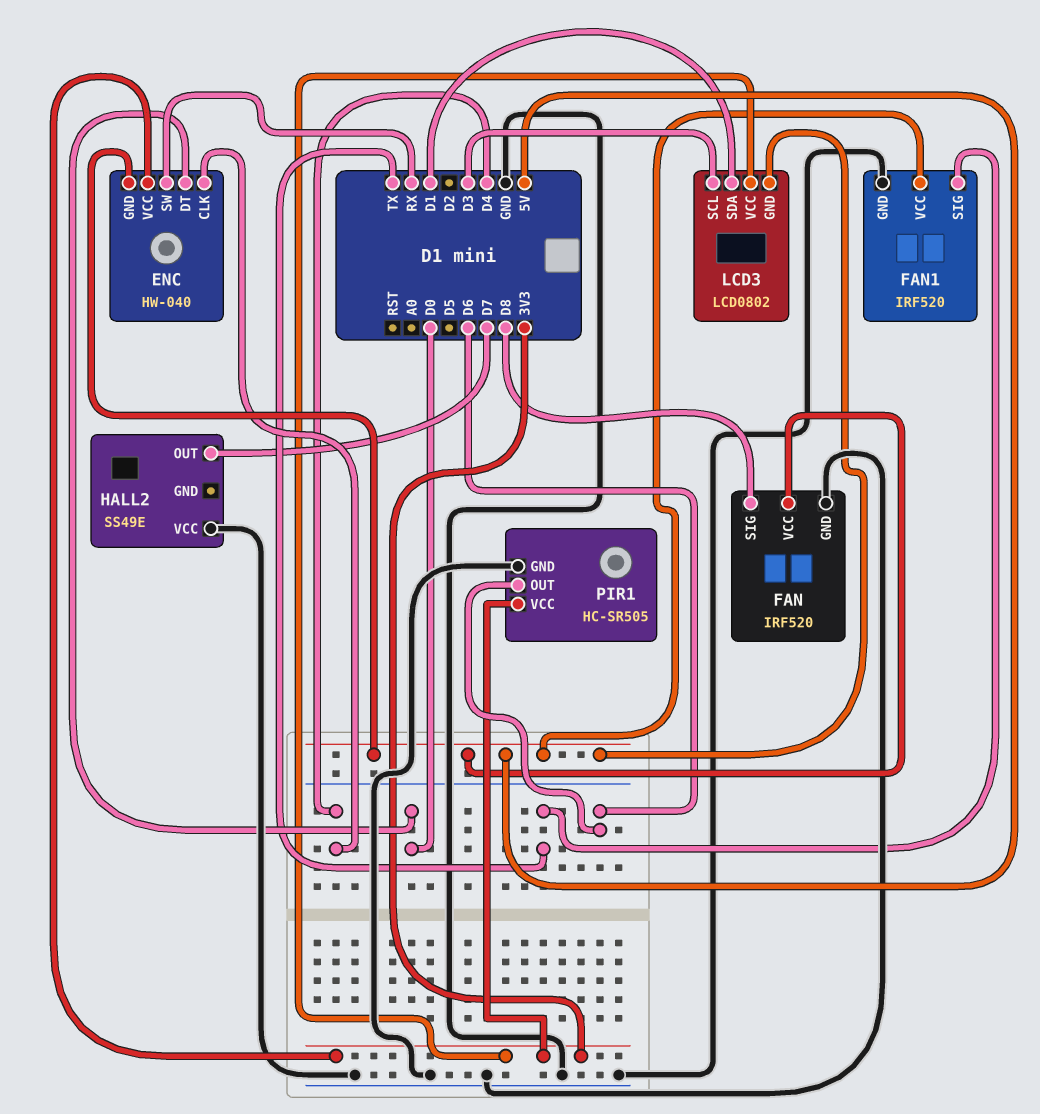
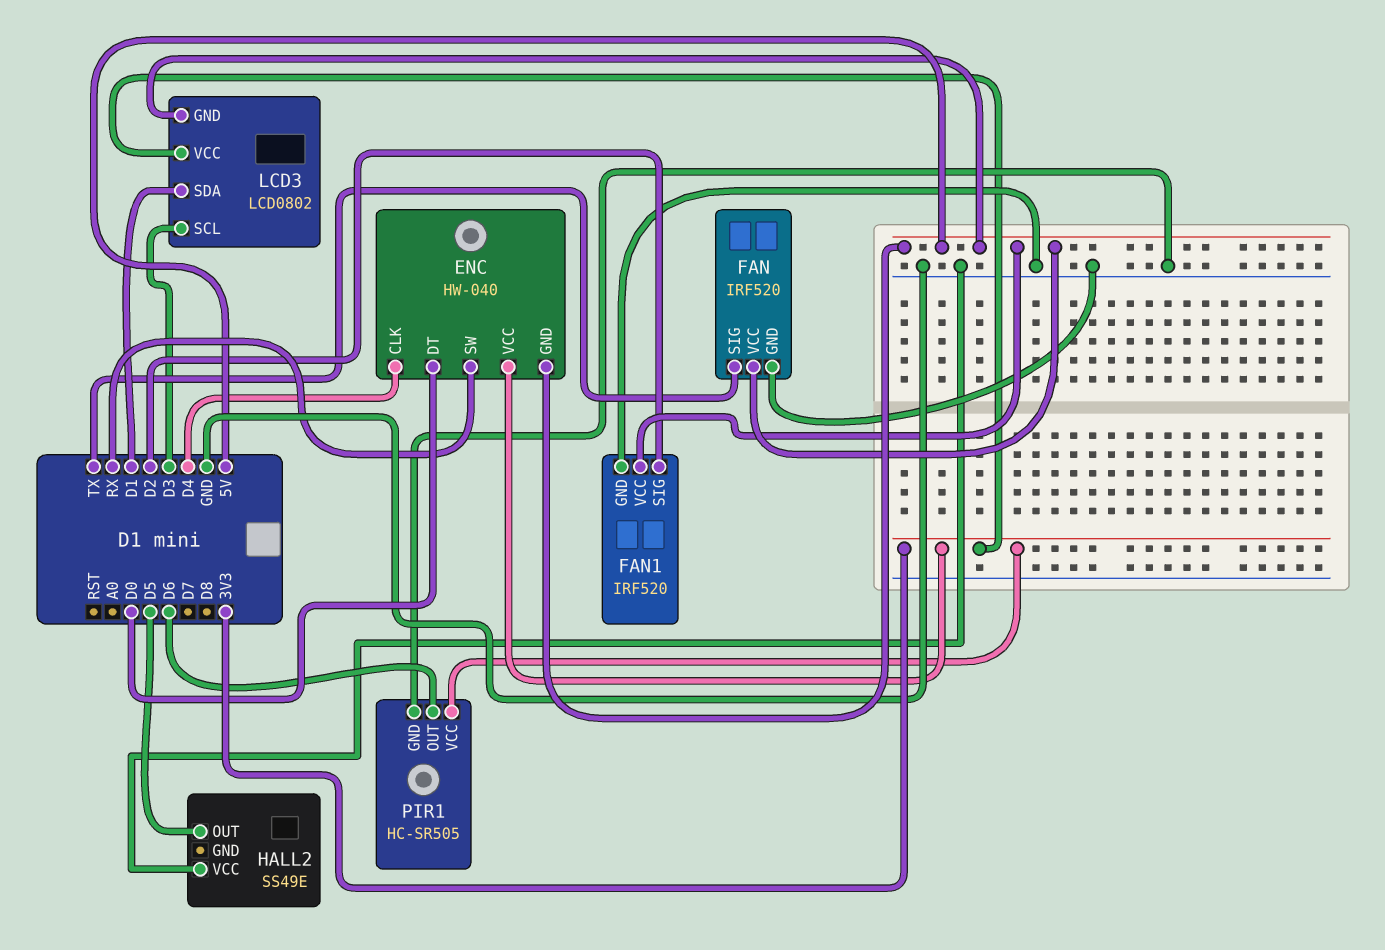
FAN pin SIG: D8 -> TX
FAN1 pin SIG: TX -> D2
HALL2 pin OUT: D7 -> D5

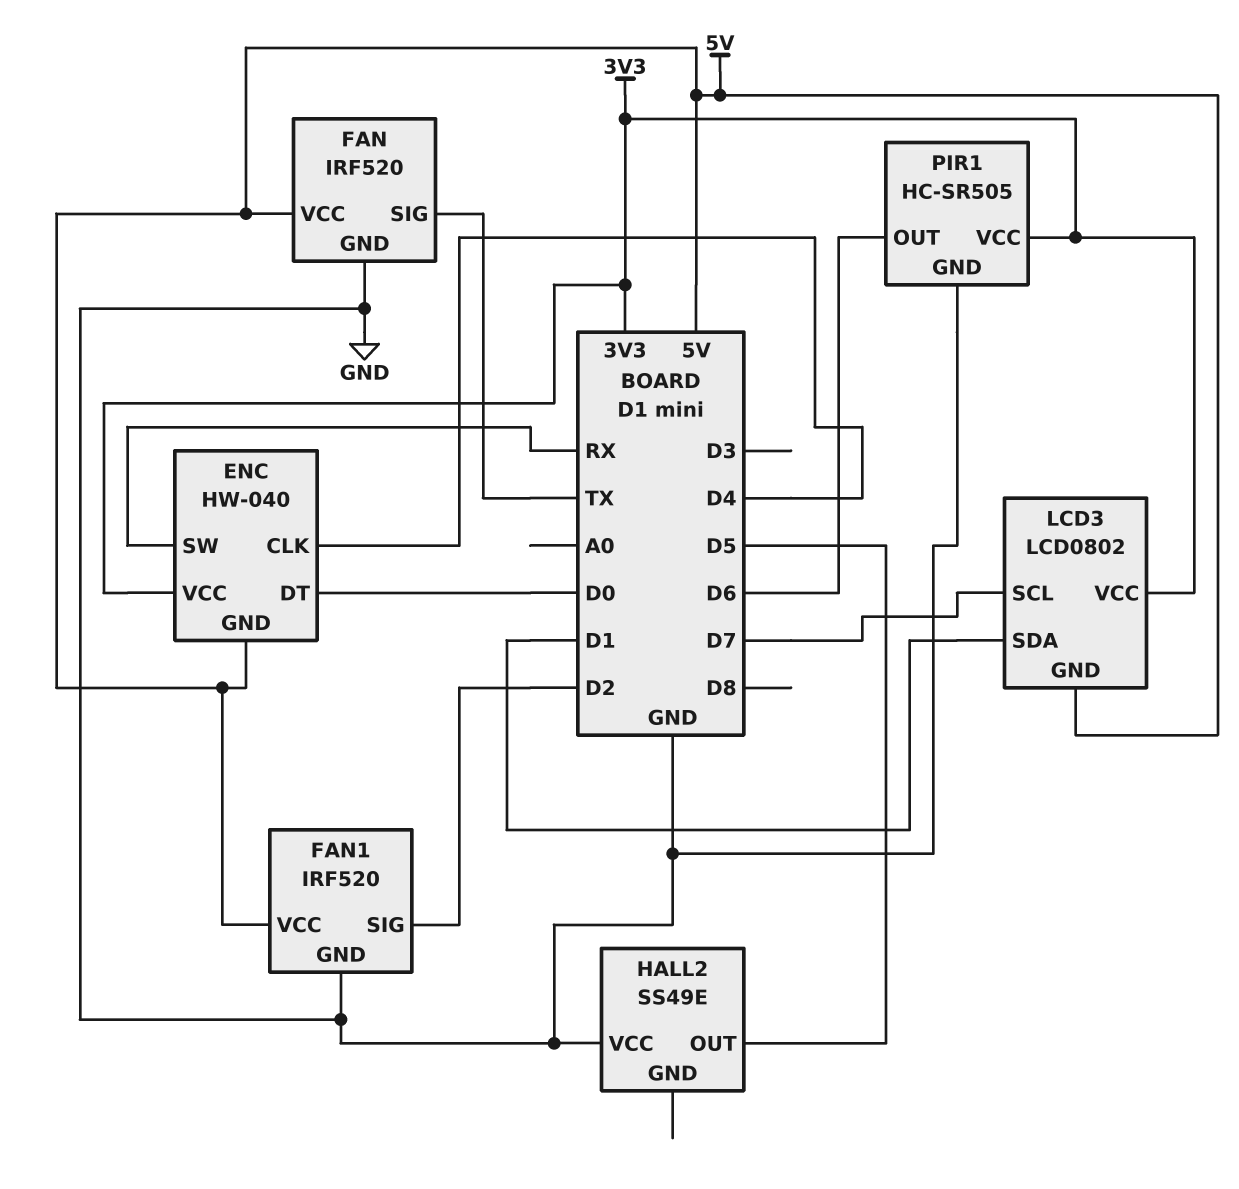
LCD3 pin SCL: D3 -> D7

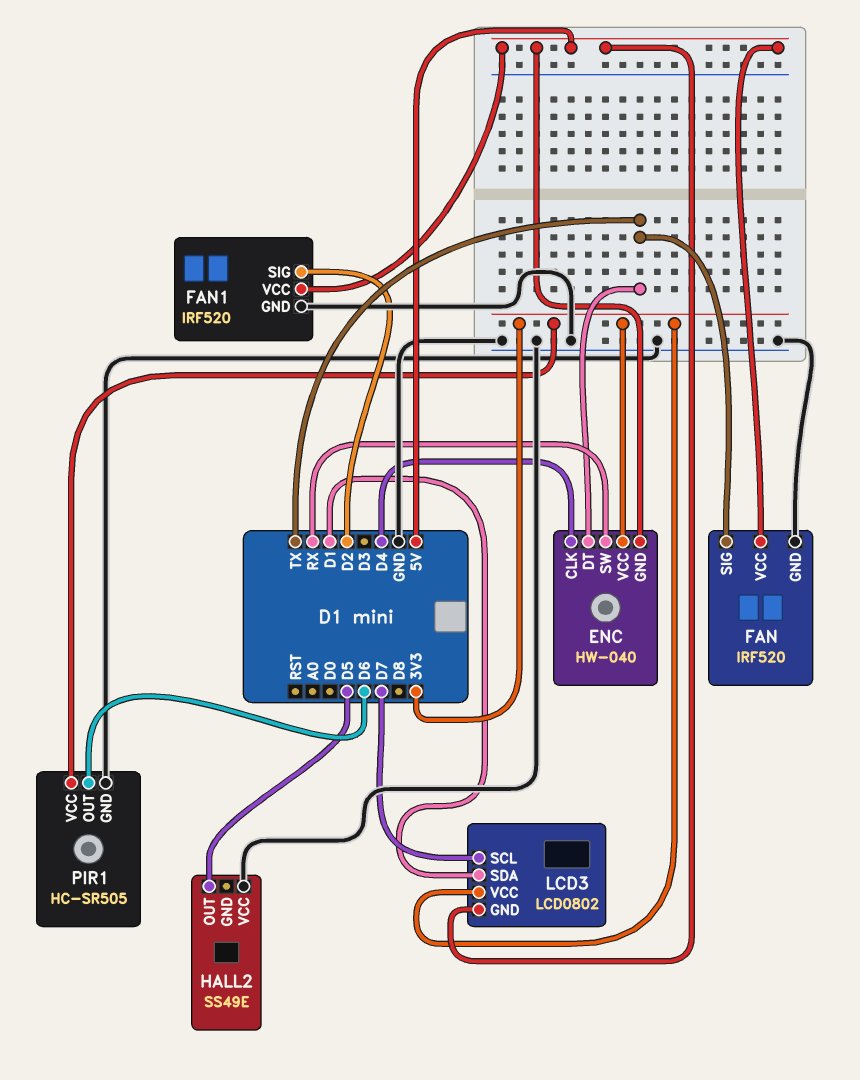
ENC pin DT: D0 -> TX

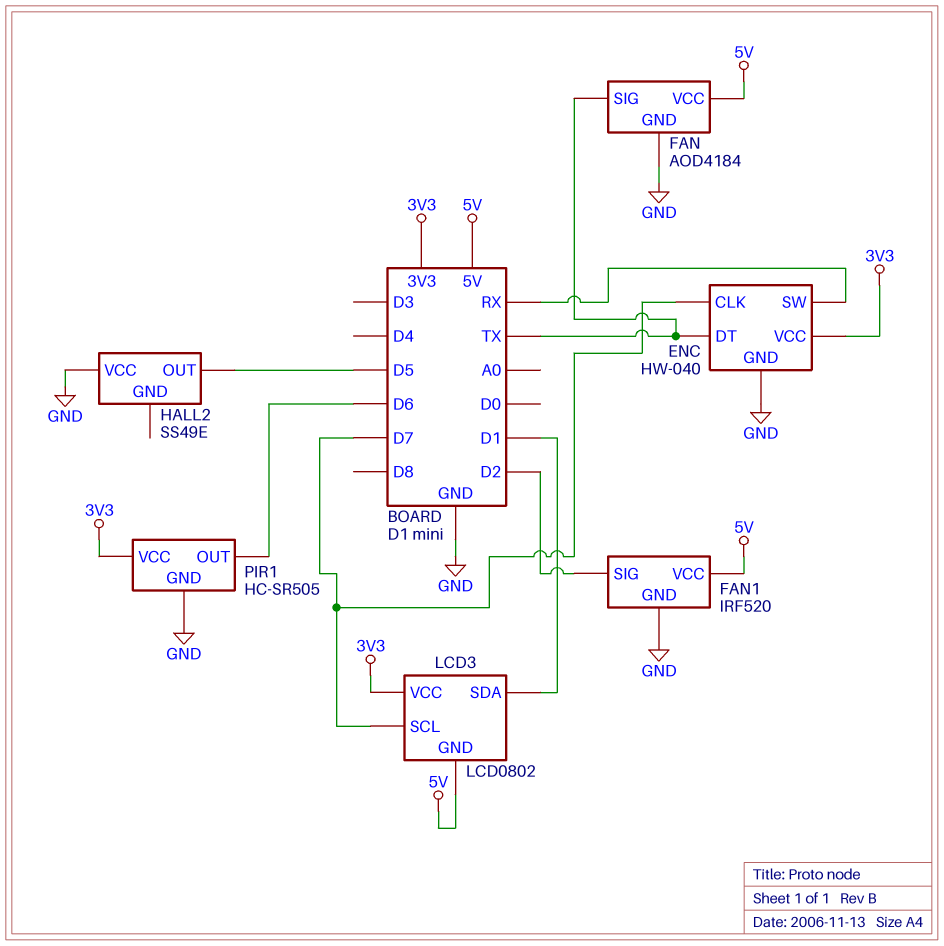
ENC pin CLK: D4 -> D7
ENC pin GND: 5V -> GND
FAN: IRF520 -> AOD4184

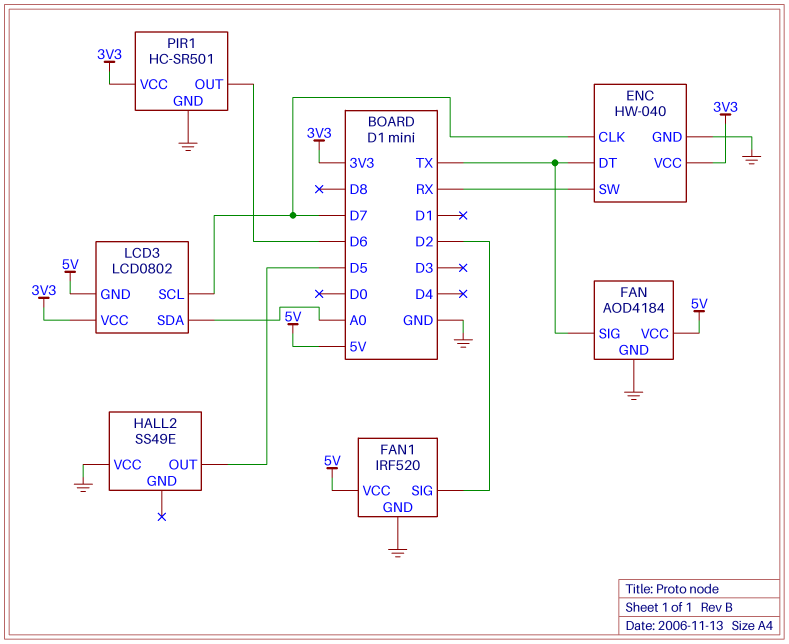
LCD3 pin SDA: D1 -> A0
PIR1: HC-SR505 -> HC-SR501

